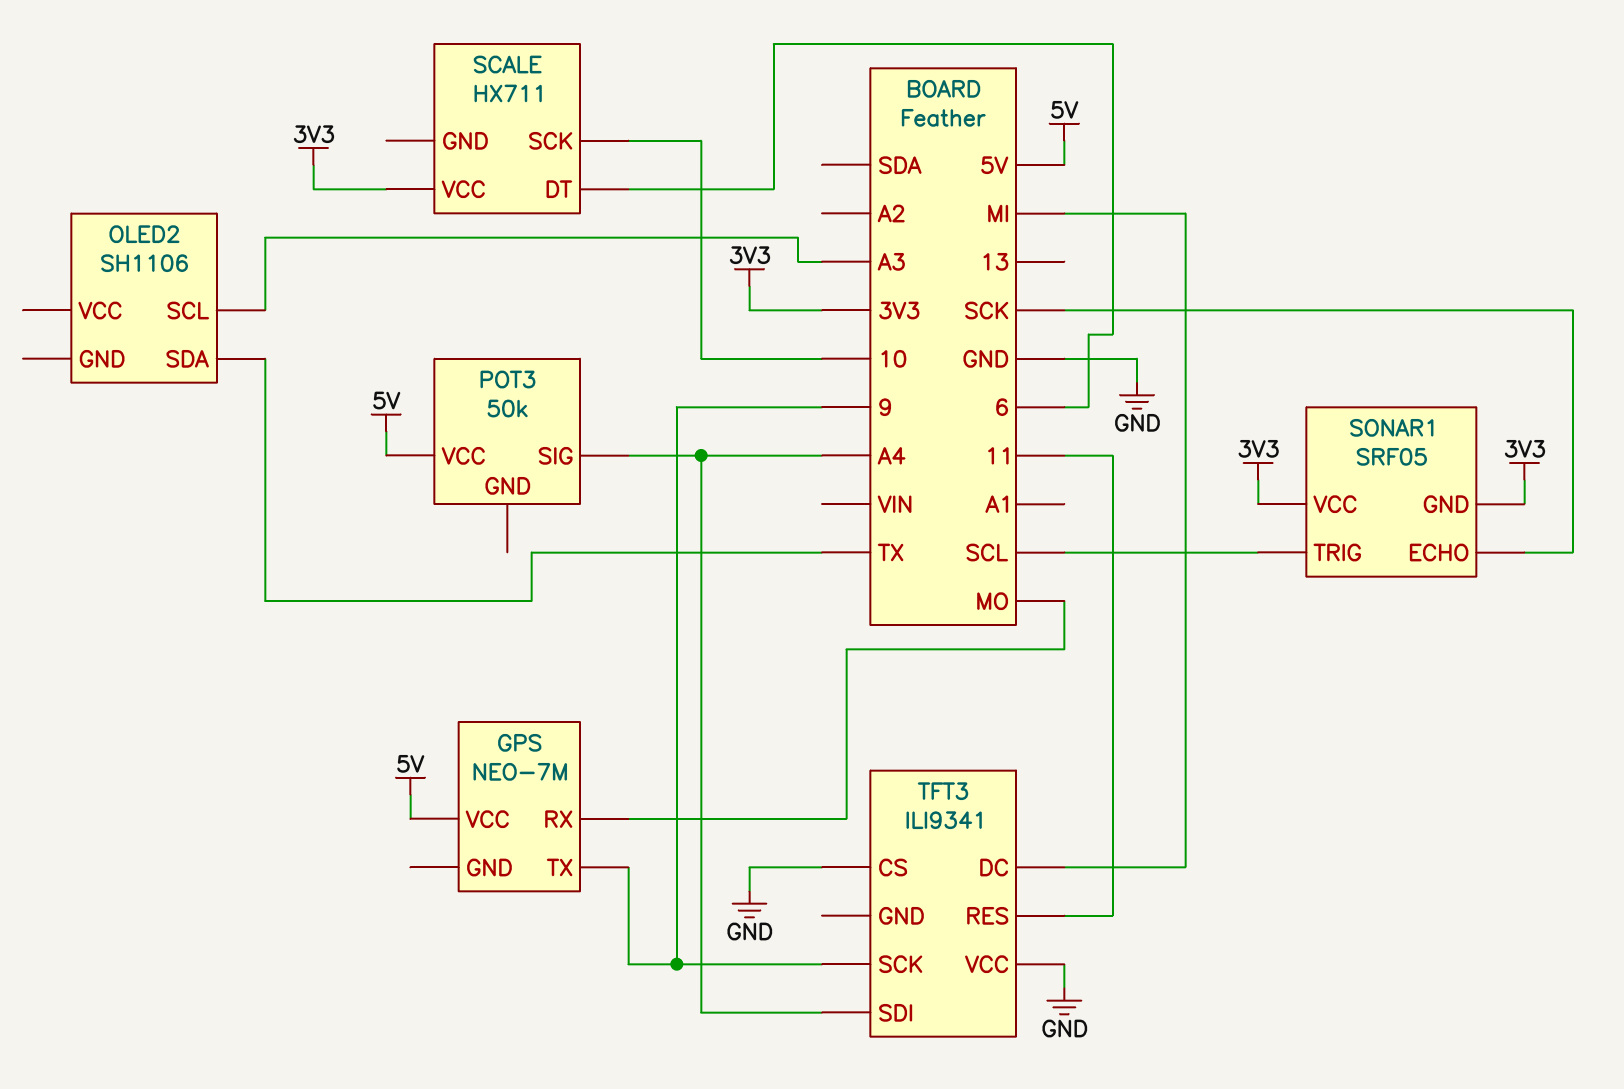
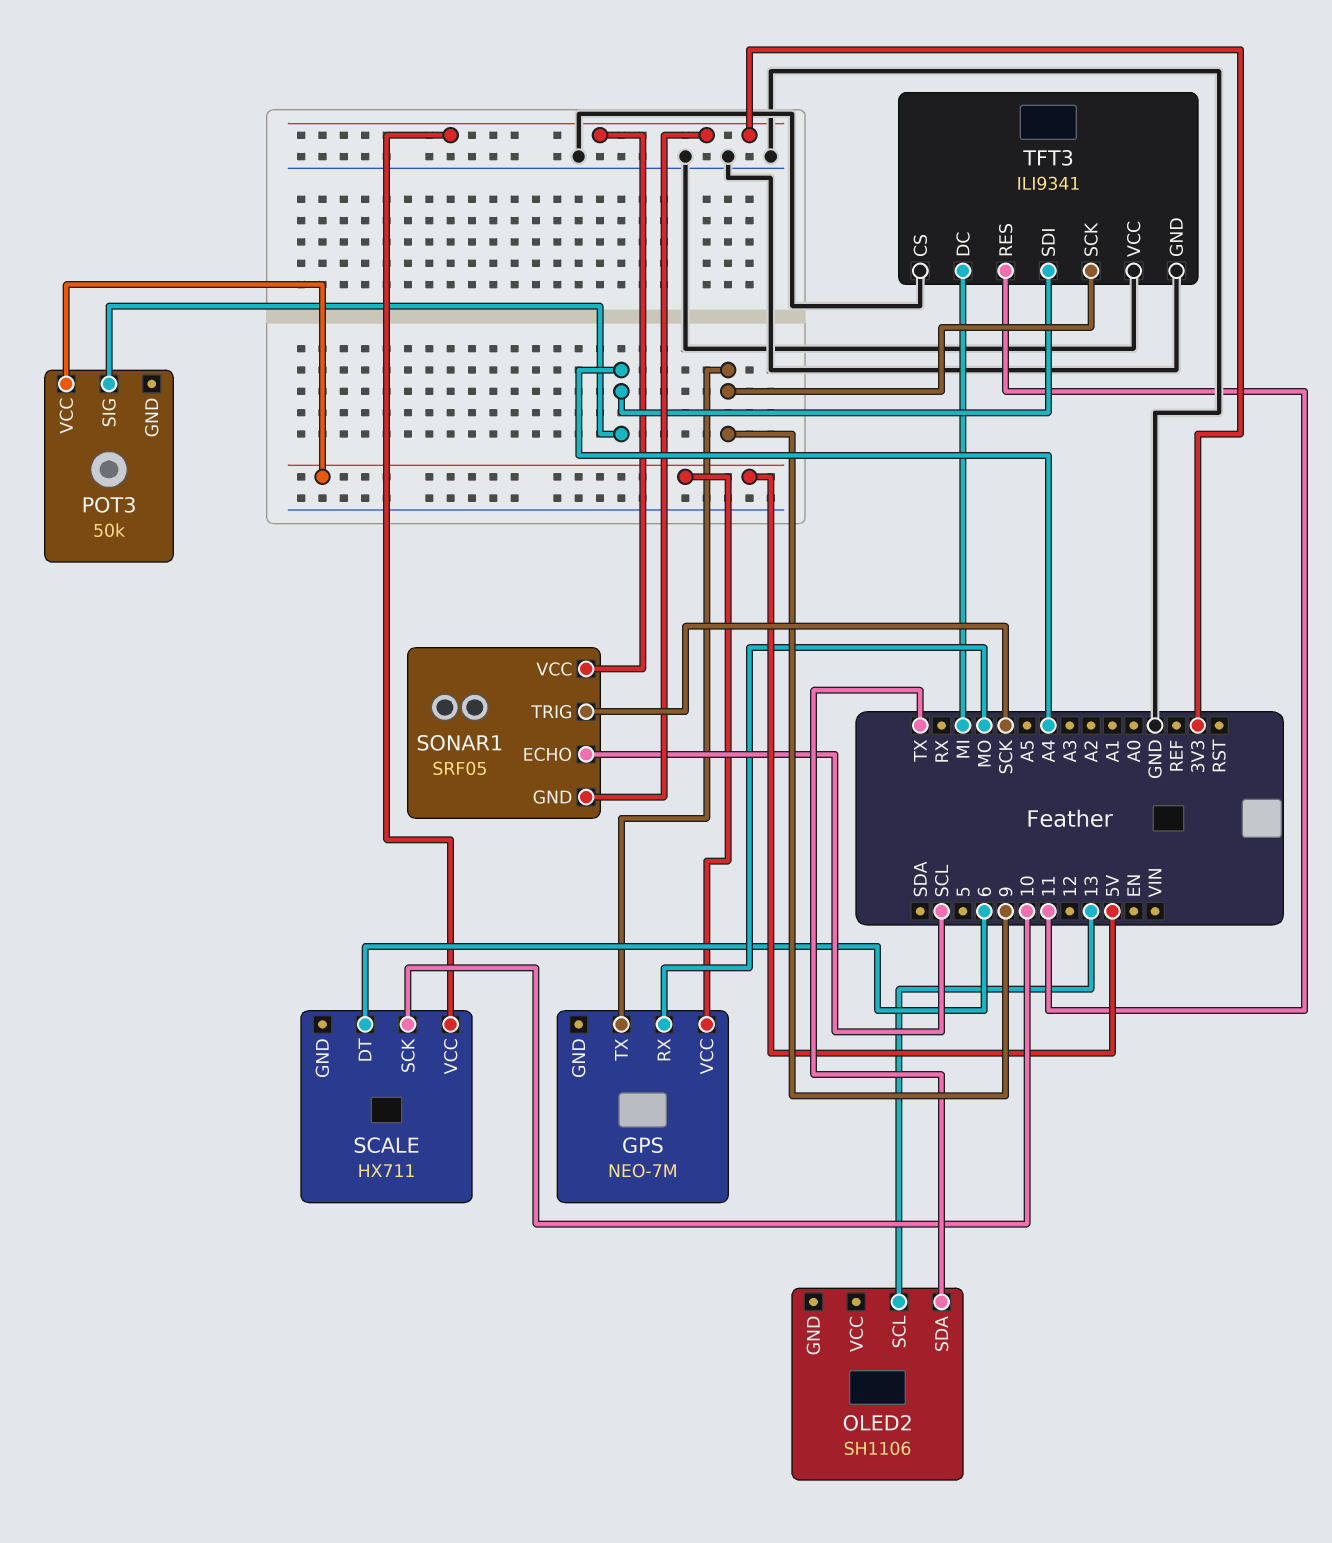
OLED2 pin SCL: A3 -> 13
SONAR1 pin ECHO: SCK -> SCL
SONAR1 pin TRIG: SCL -> SCK
TFT3 pin GND: none -> GND

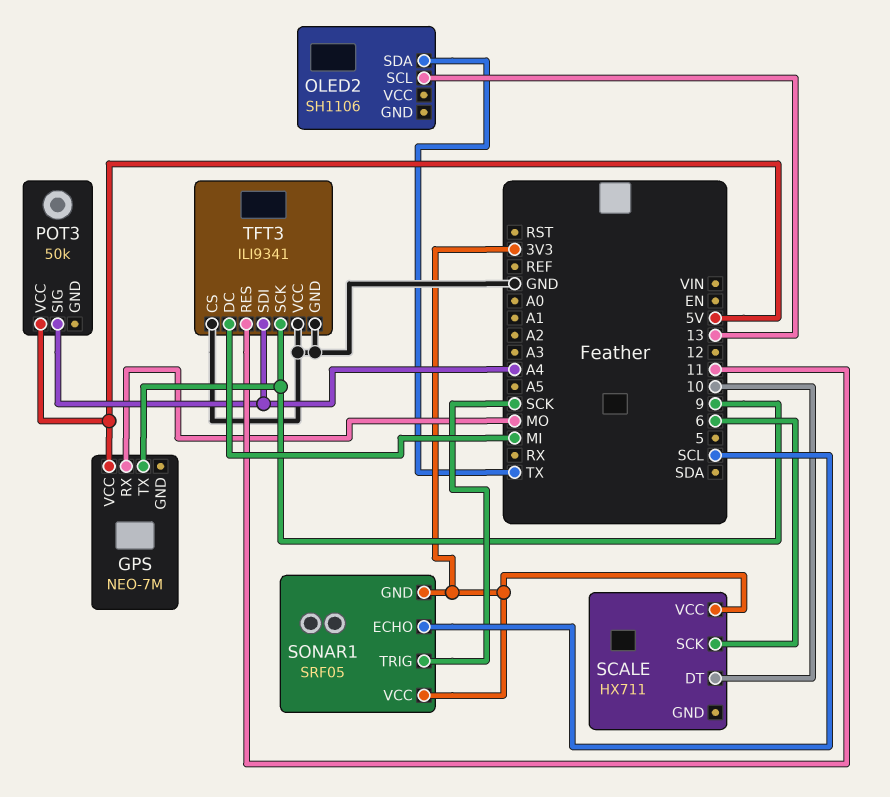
SCALE pin DT: 6 -> 10
SCALE pin SCK: 10 -> 6

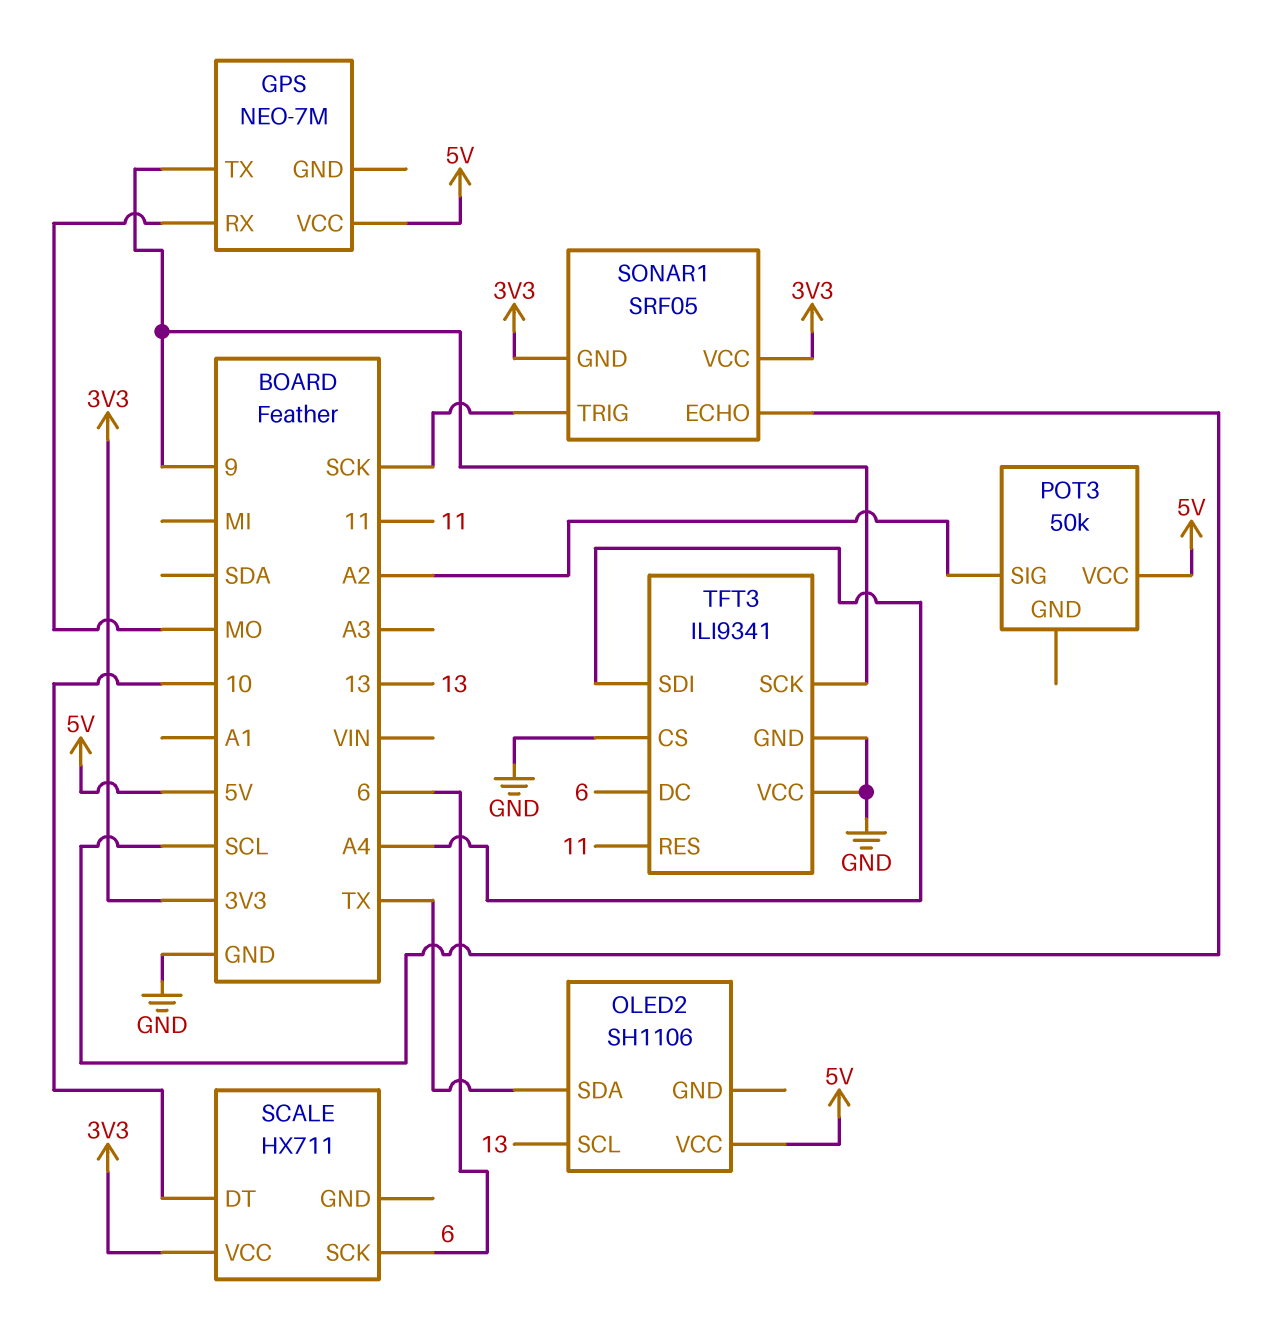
OLED2 pin VCC: none -> 5V
POT3 pin SIG: A4 -> A2
TFT3 pin DC: MI -> 6

